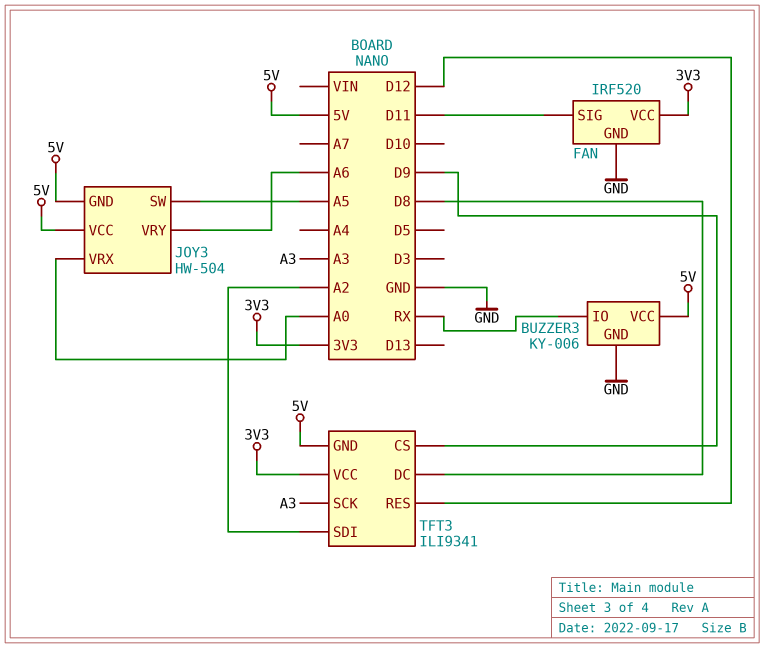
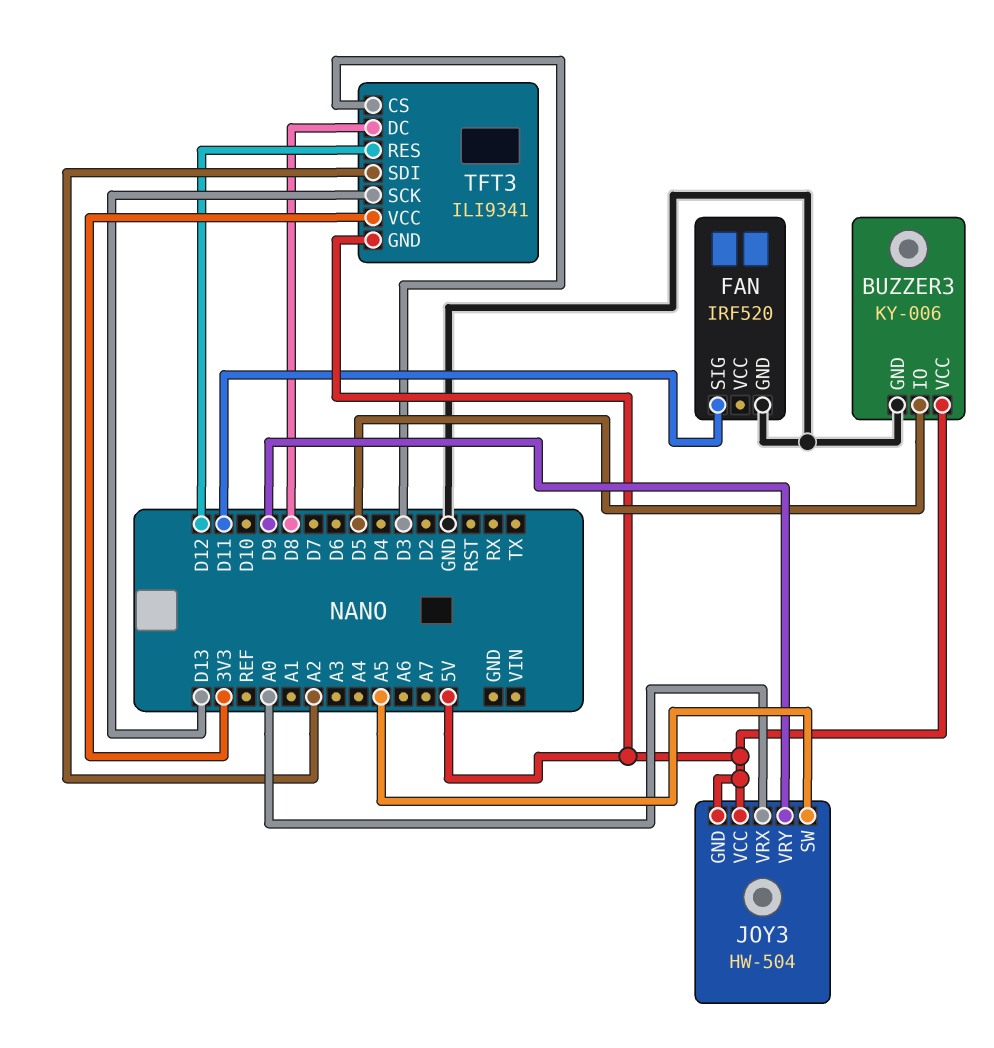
BUZZER3 pin IO: RX -> D5
FAN pin VCC: 3V3 -> none
JOY3 pin VRY: A6 -> D9
TFT3 pin CS: D9 -> D3
TFT3 pin SCK: A3 -> D13

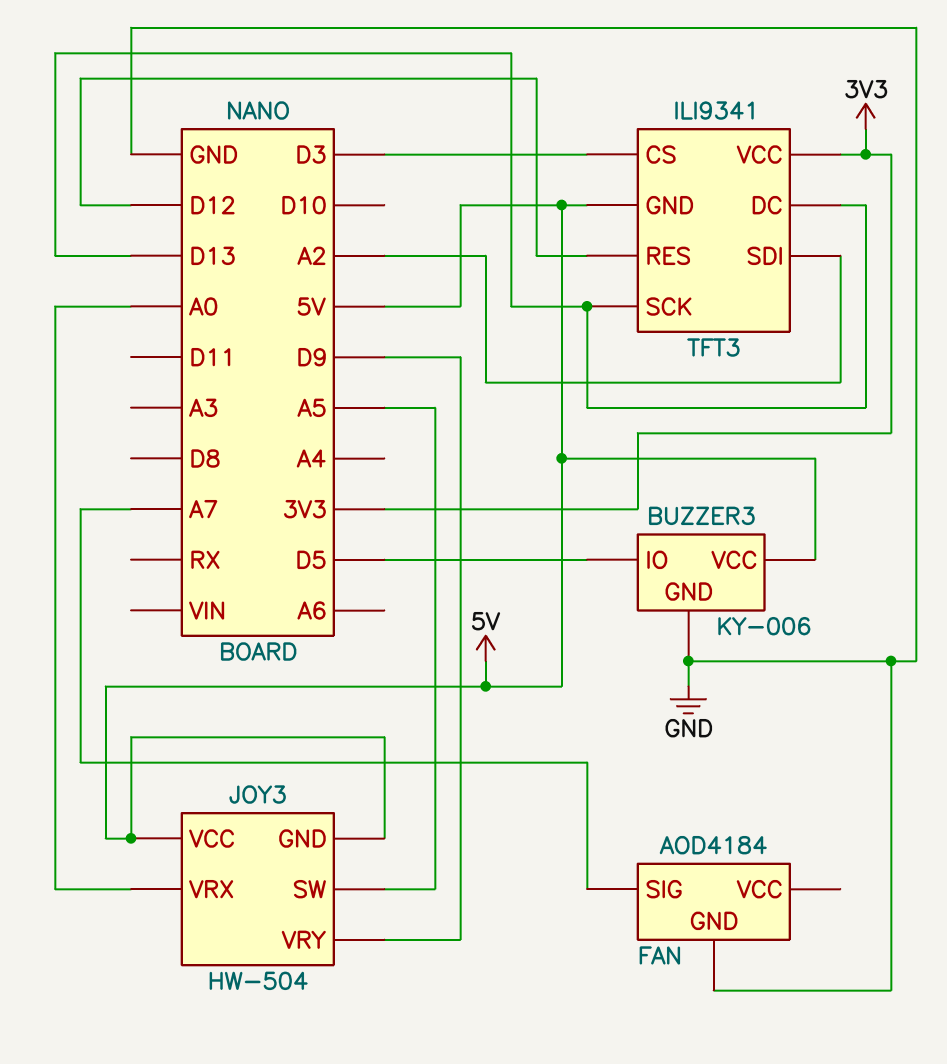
FAN: IRF520 -> AOD4184
FAN pin SIG: D11 -> A7
TFT3 pin DC: D8 -> D13

